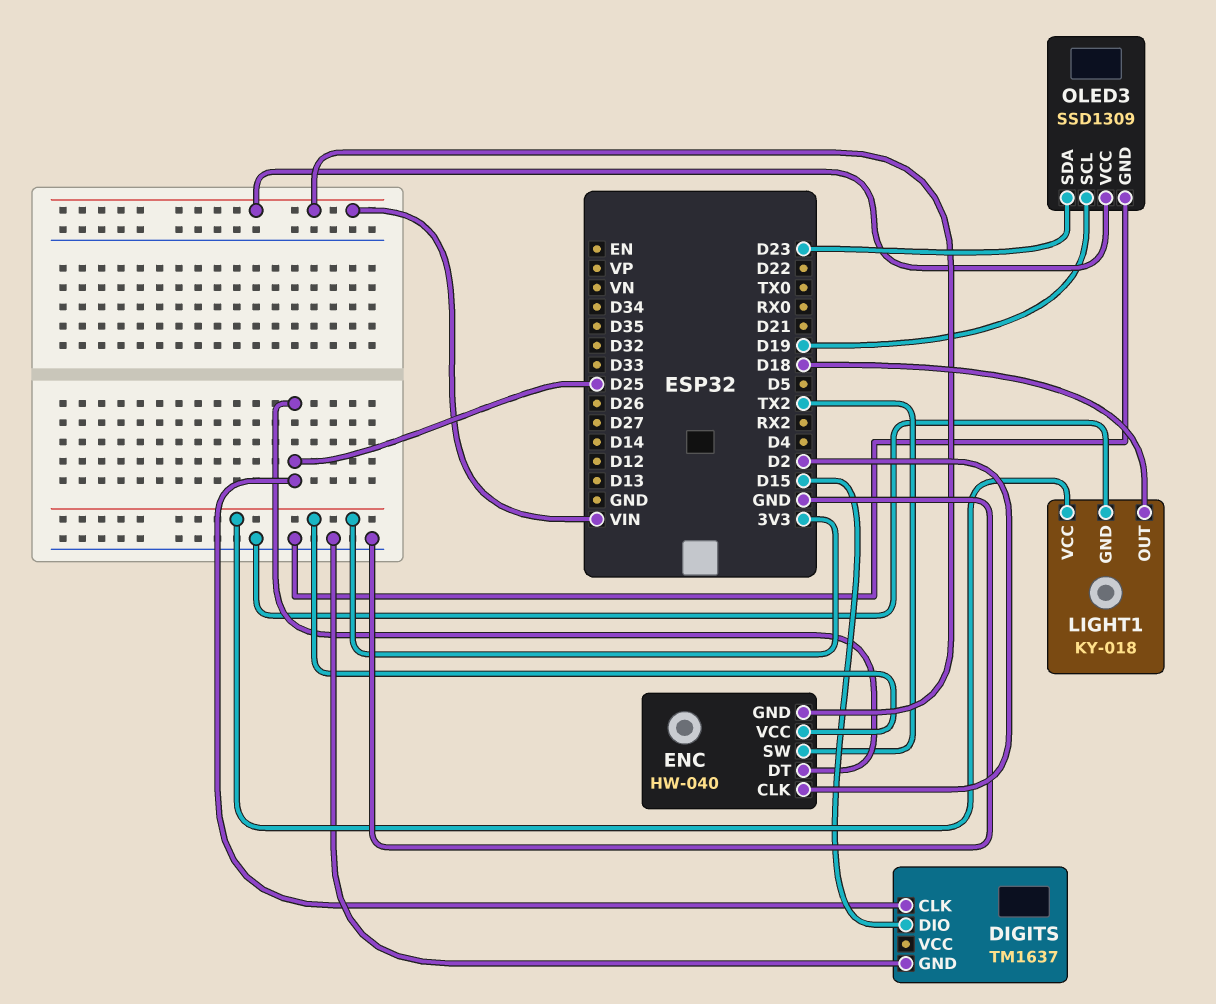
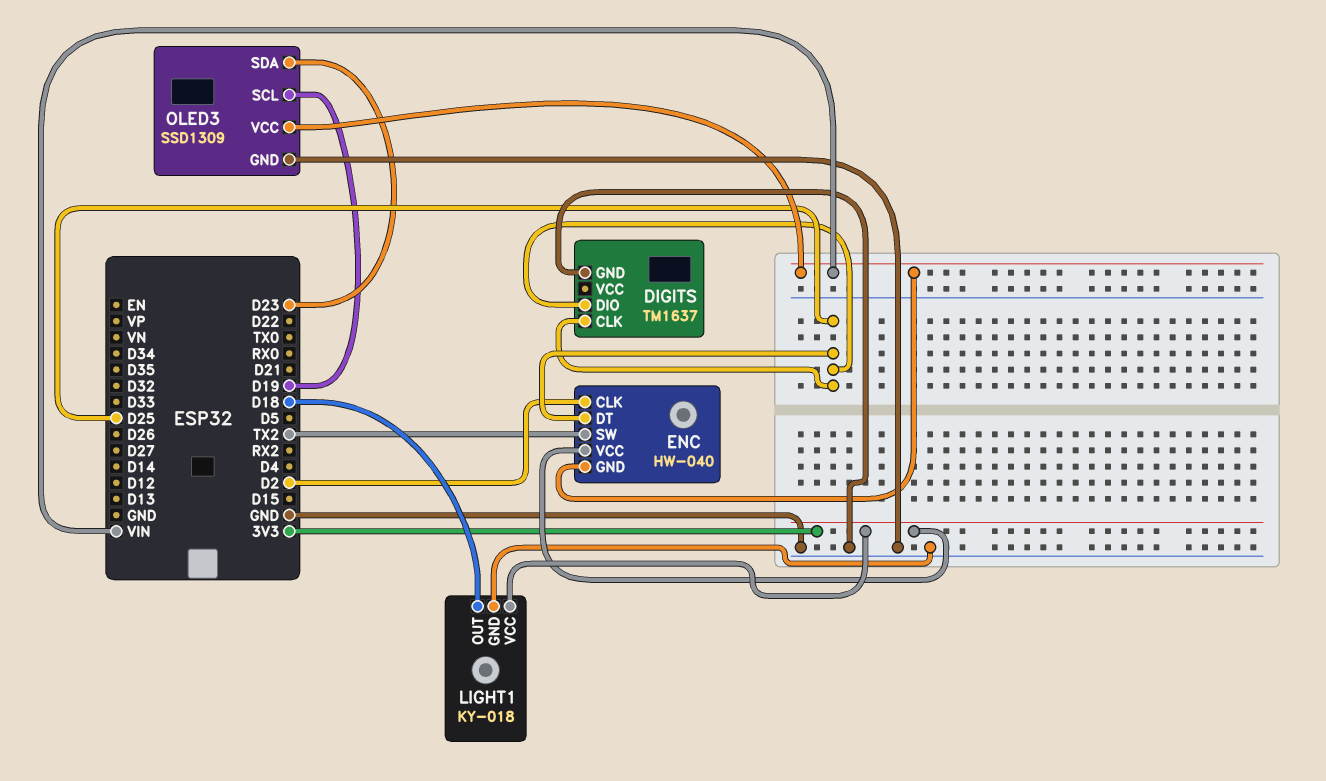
DIGITS pin DIO: D15 -> D25

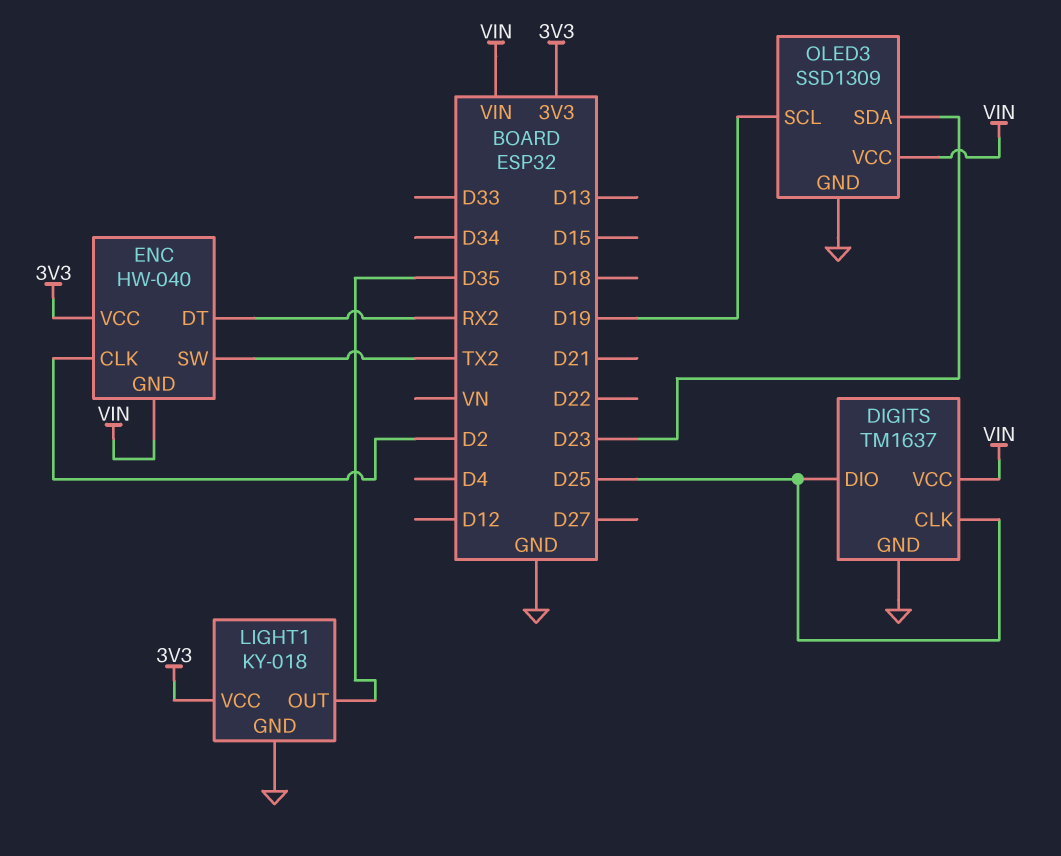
DIGITS pin VCC: none -> VIN
ENC pin DT: D25 -> RX2
LIGHT1 pin OUT: D18 -> D35

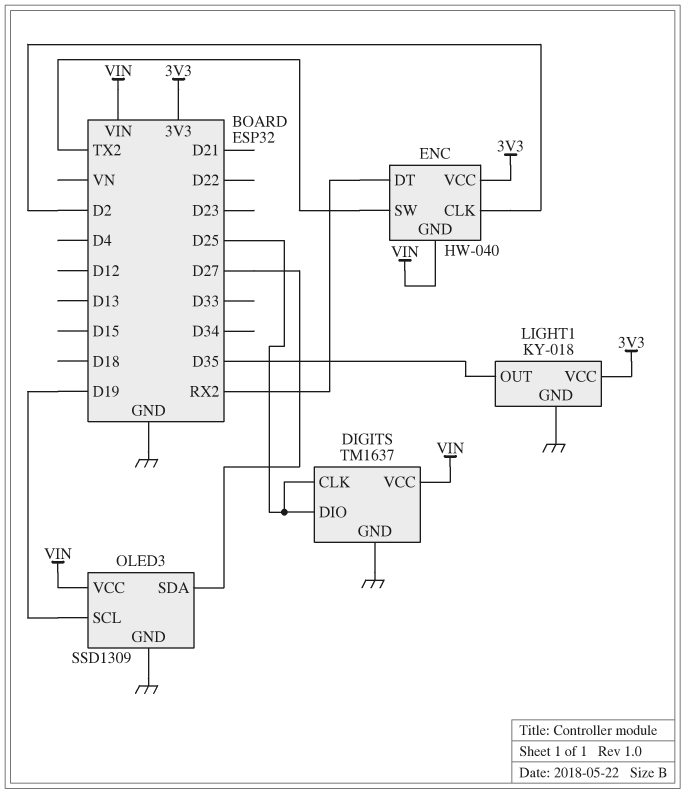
OLED3 pin SDA: D23 -> D27

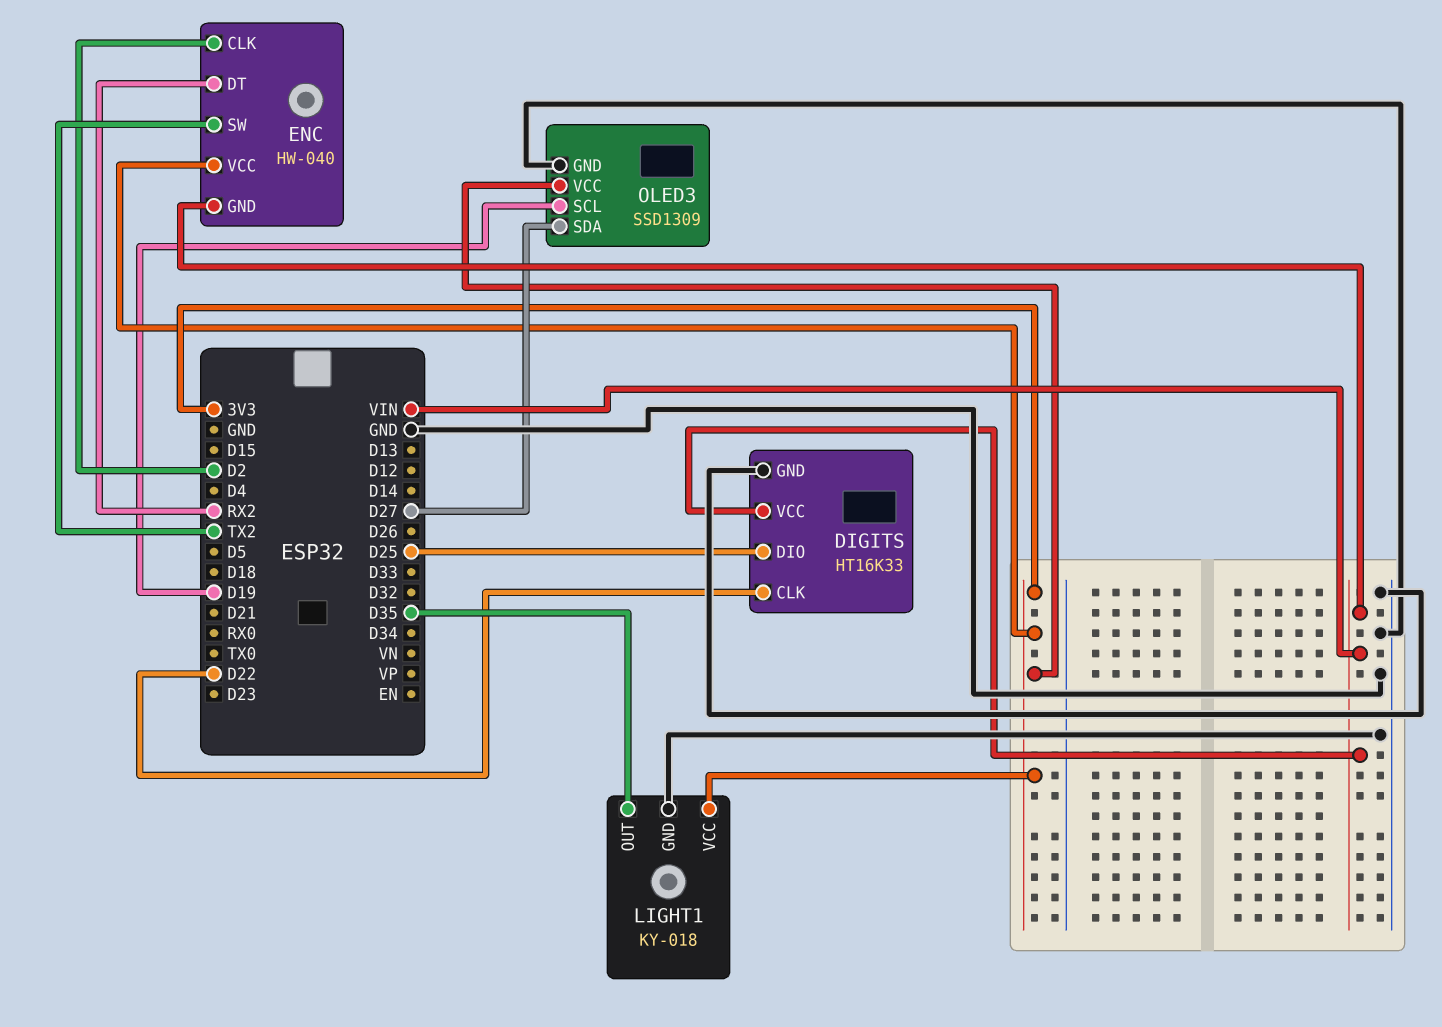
DIGITS: TM1637 -> HT16K33
DIGITS pin CLK: D25 -> D22
OLED3 pin VCC: VIN -> 3V3

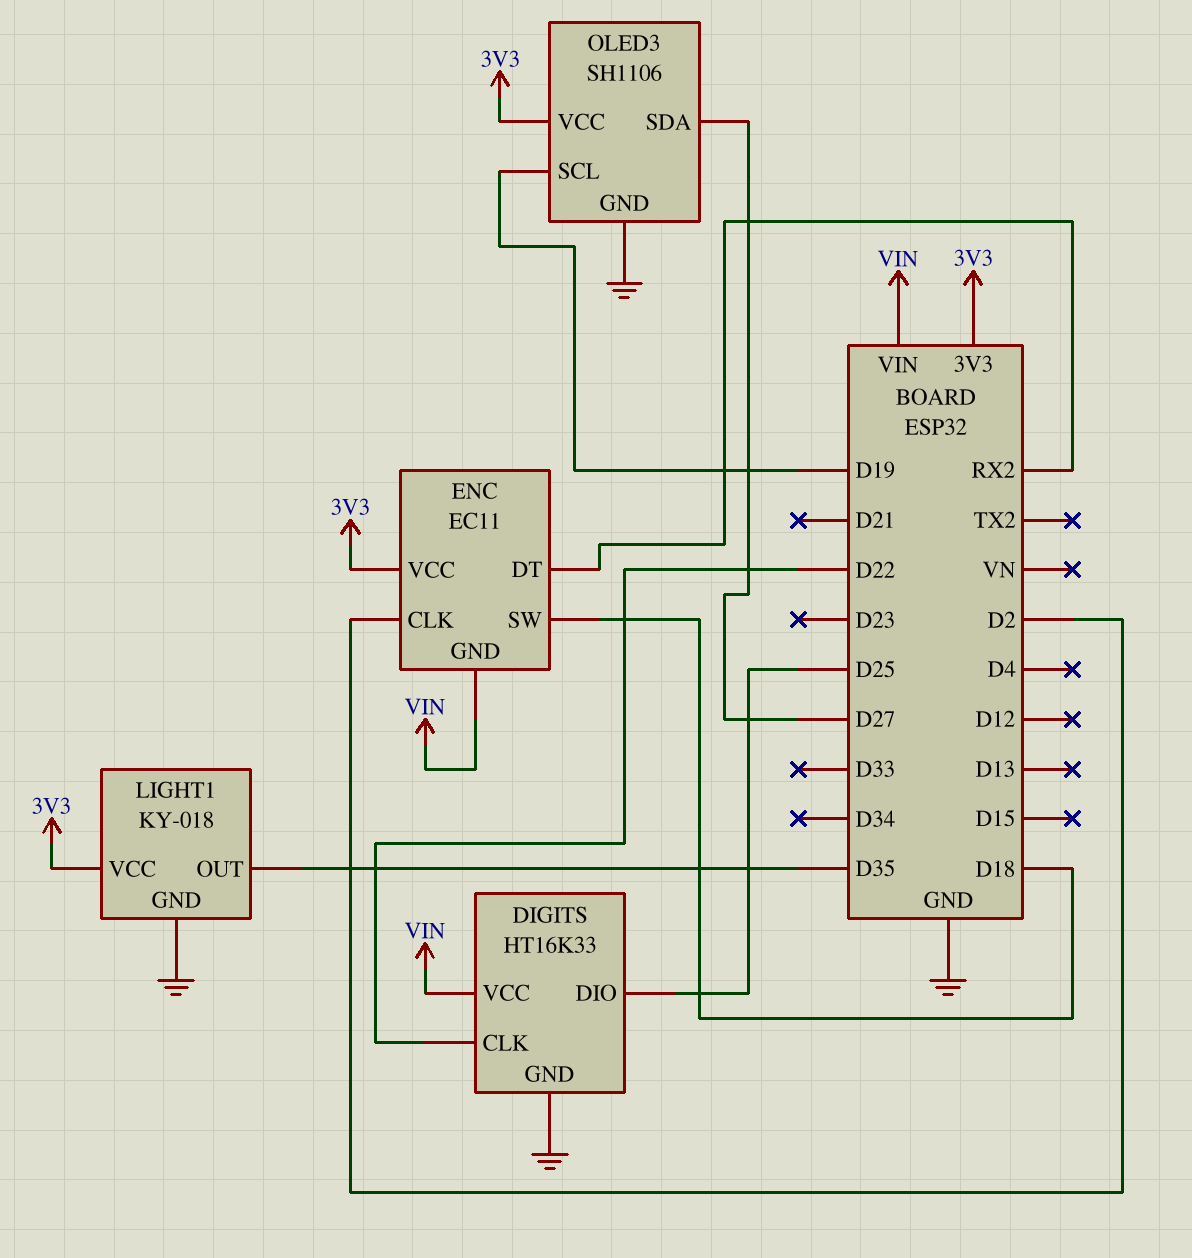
ENC: HW-040 -> EC11
ENC pin SW: TX2 -> D18
OLED3: SSD1309 -> SH1106

